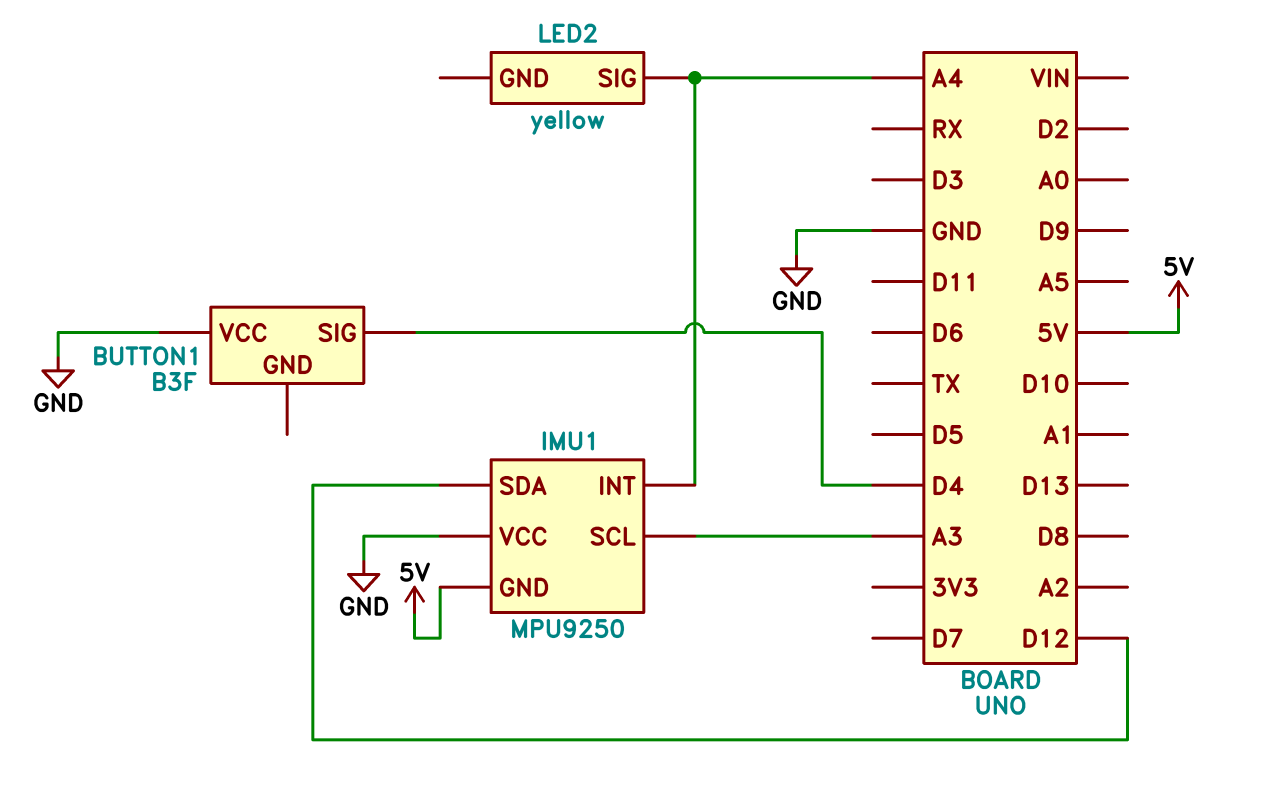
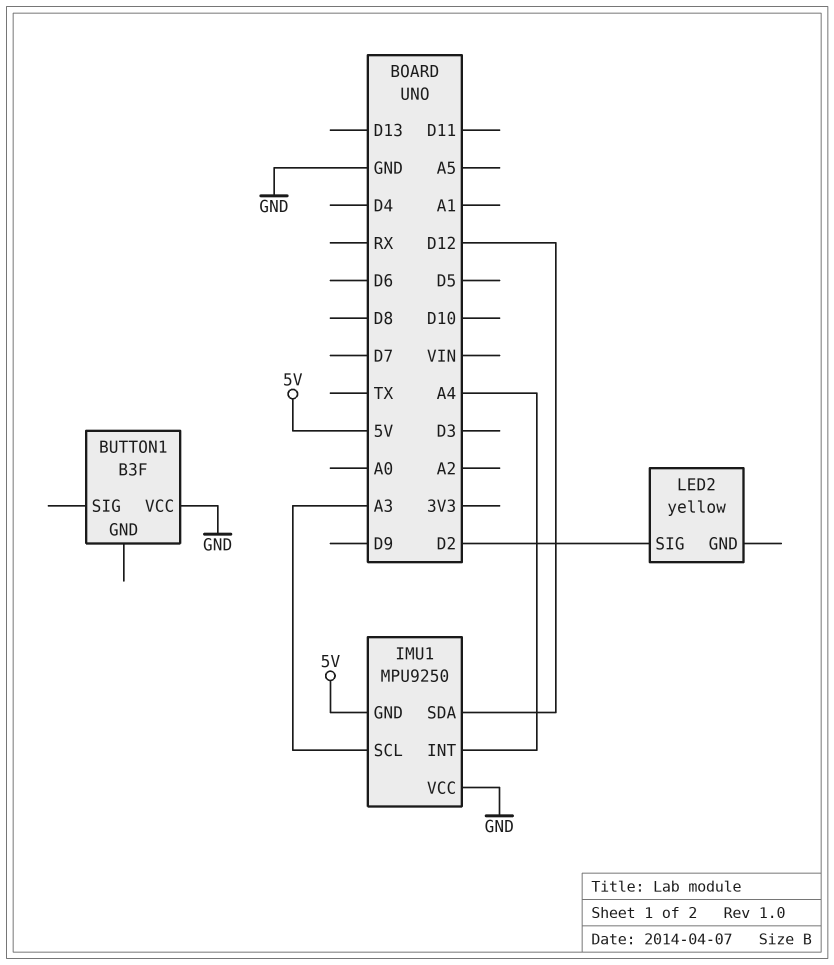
BUTTON1 pin SIG: D4 -> none
LED2 pin SIG: A4 -> D2

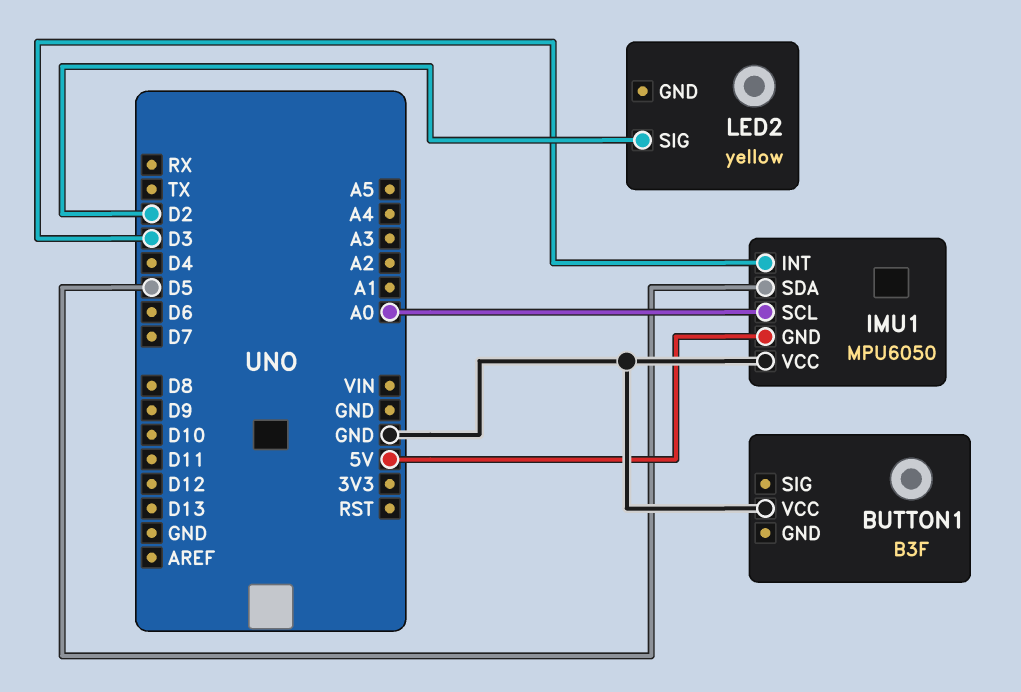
IMU1: MPU9250 -> MPU6050
IMU1 pin INT: A4 -> D3
IMU1 pin SCL: A3 -> A0
IMU1 pin SDA: D12 -> D5

